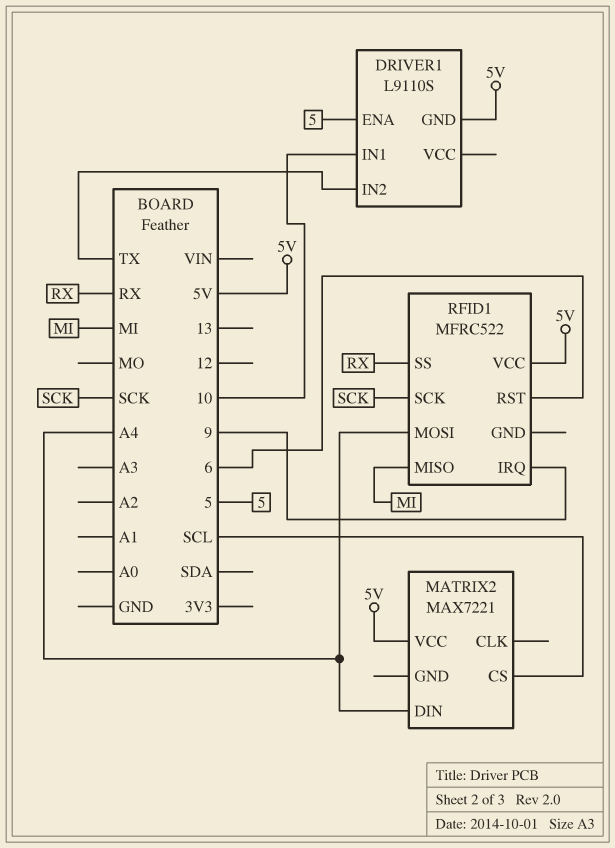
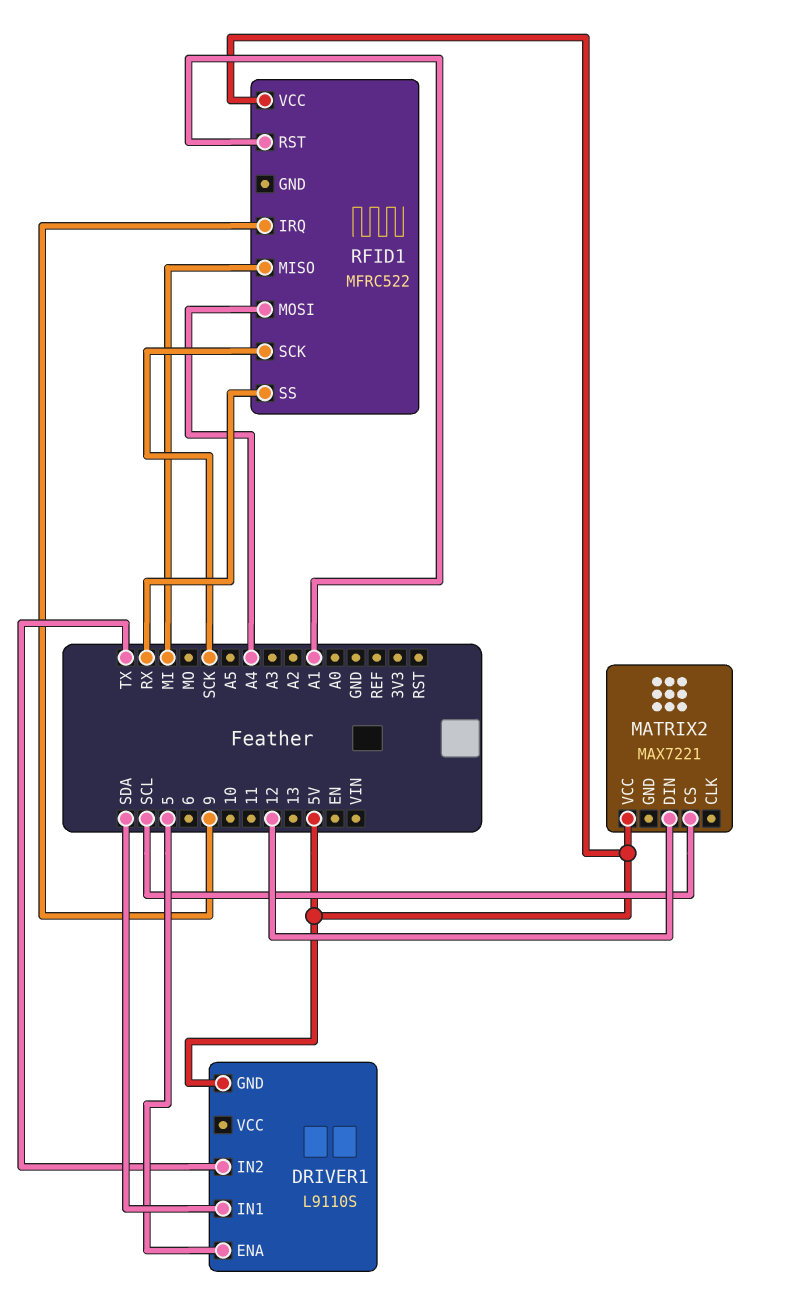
DRIVER1 pin IN1: 10 -> SDA
MATRIX2 pin DIN: A4 -> 12
RFID1 pin RST: 6 -> A1

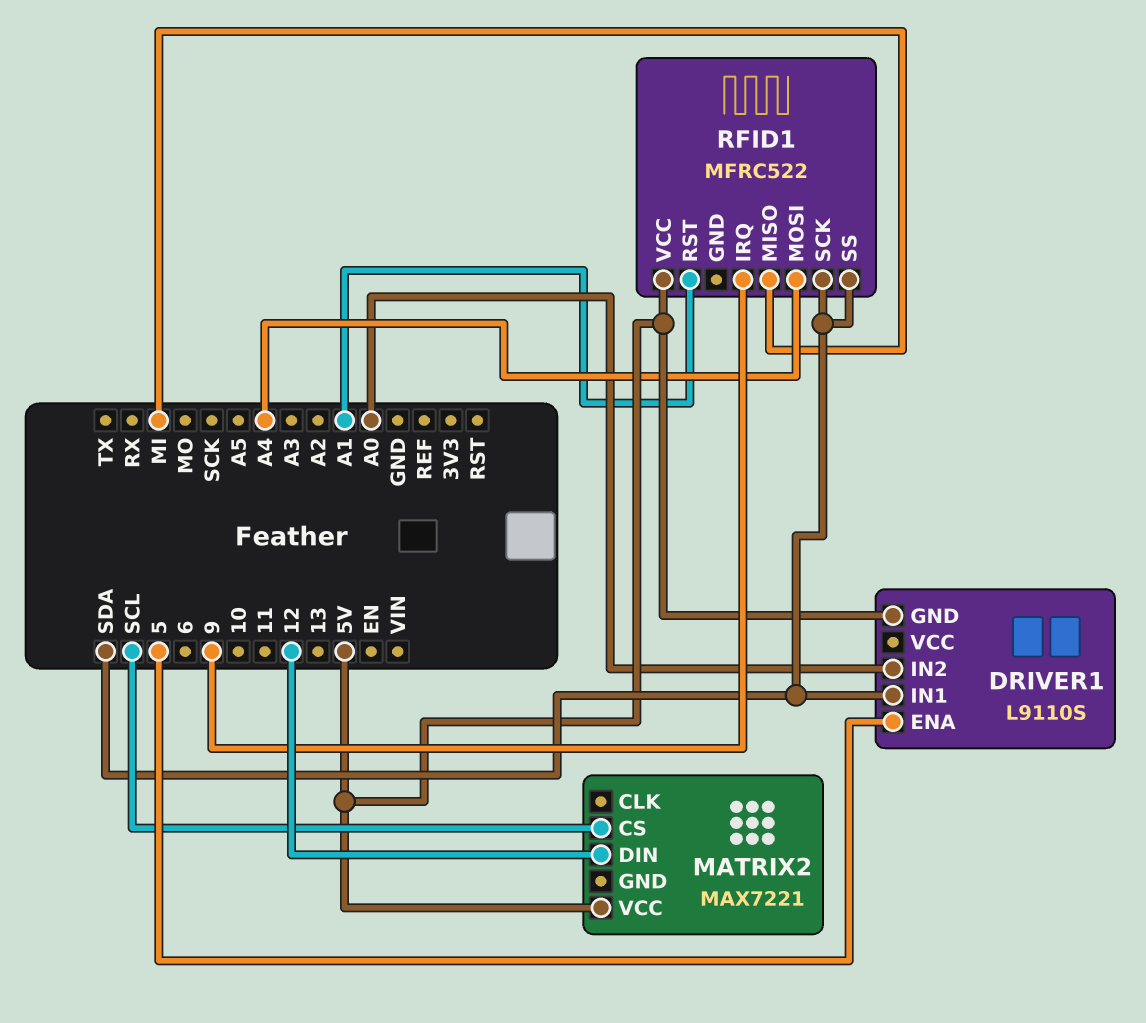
DRIVER1 pin IN2: TX -> A0
RFID1 pin SCK: SCK -> SDA
RFID1 pin SS: RX -> SDA

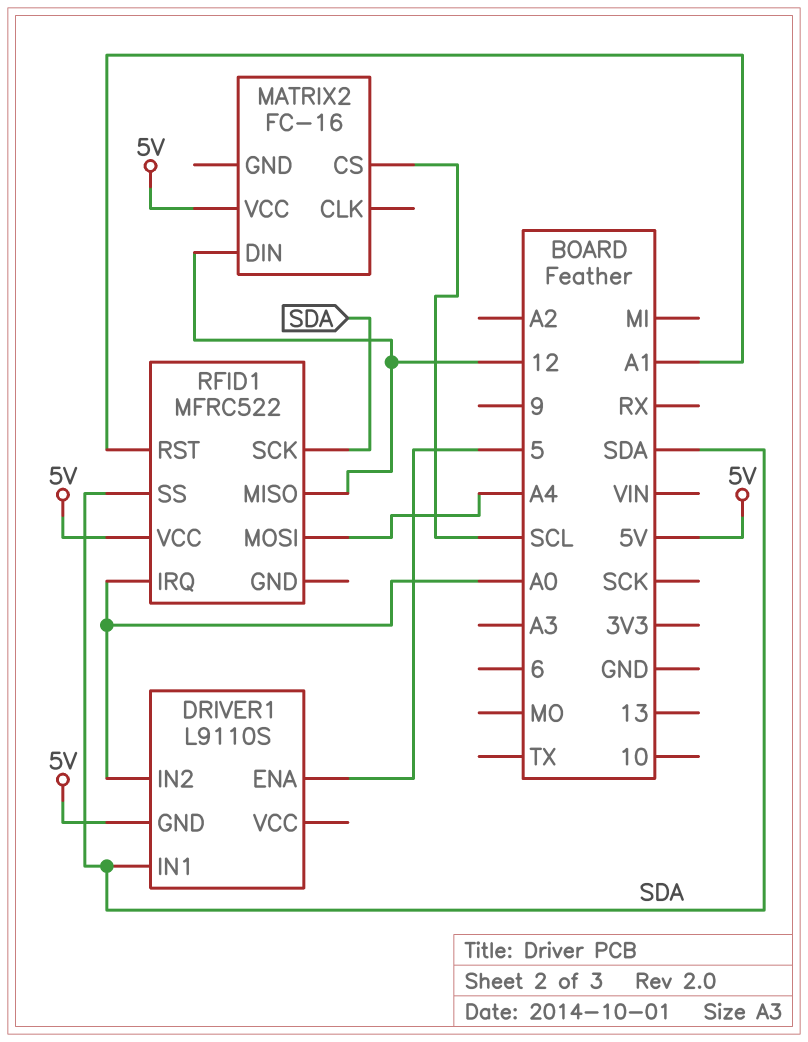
MATRIX2: MAX7221 -> FC-16
RFID1 pin IRQ: 9 -> A0
RFID1 pin MISO: MI -> 12

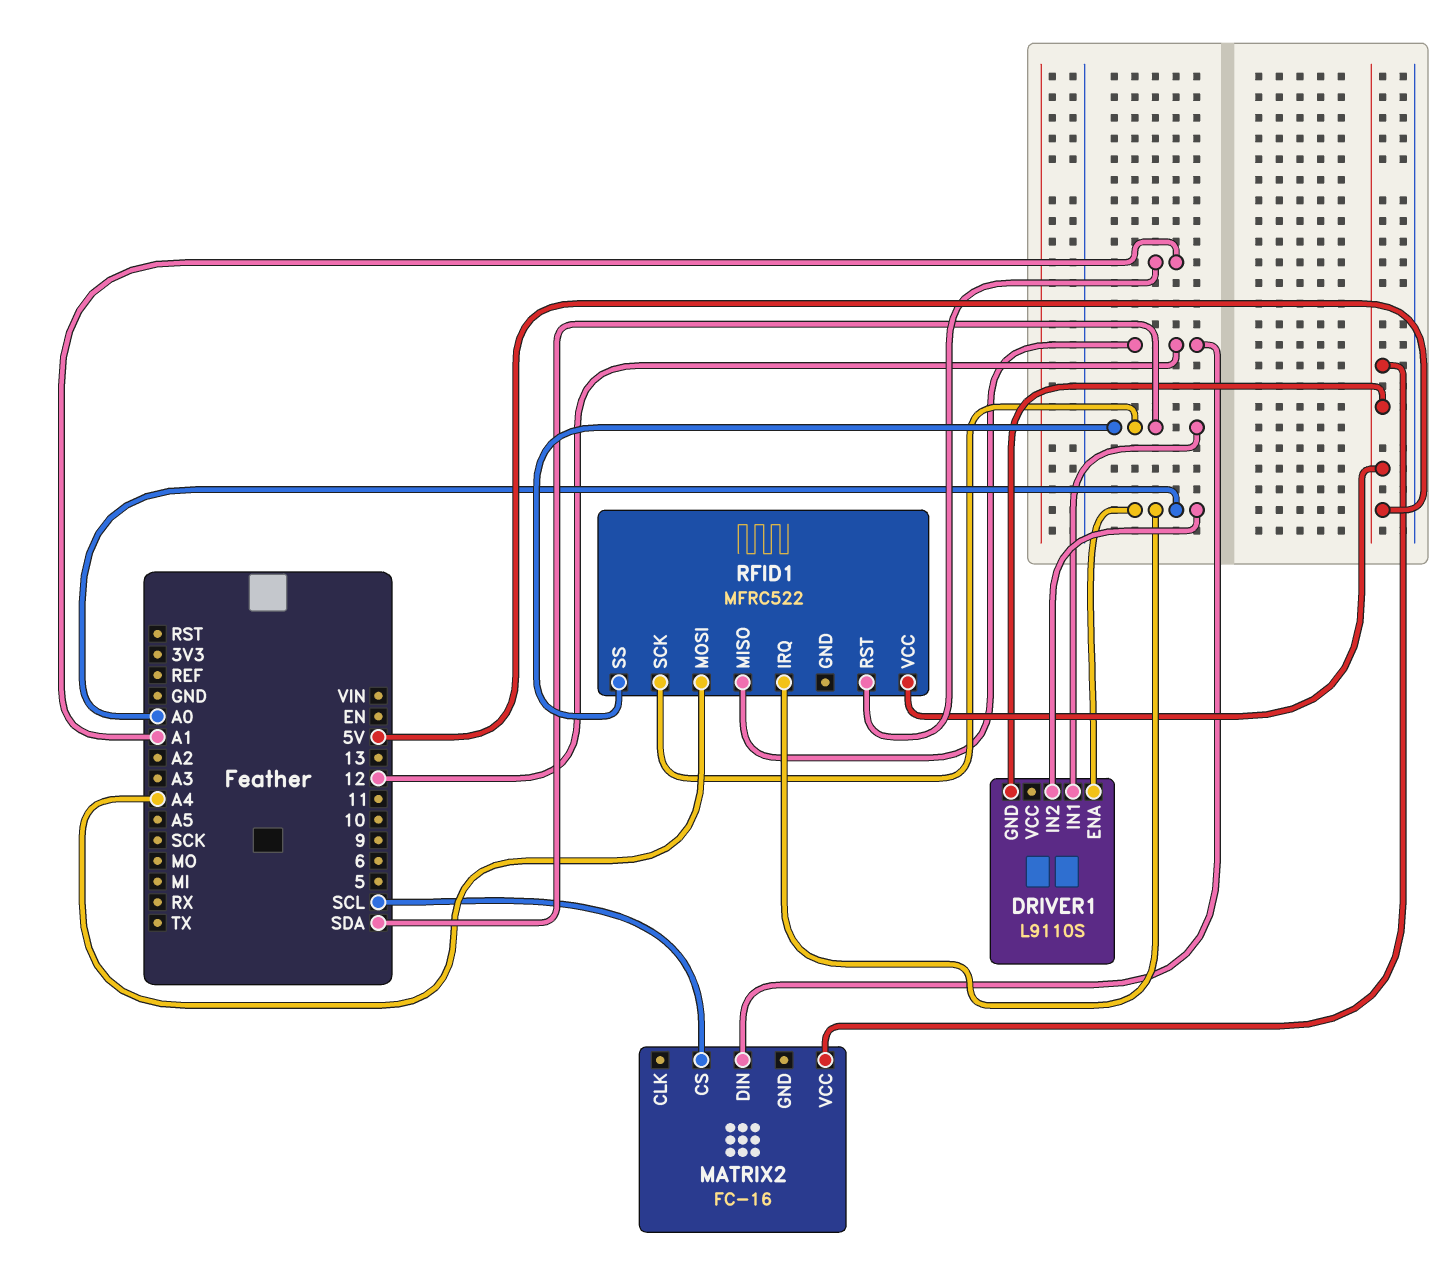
DRIVER1 pin ENA: 5 -> A0

